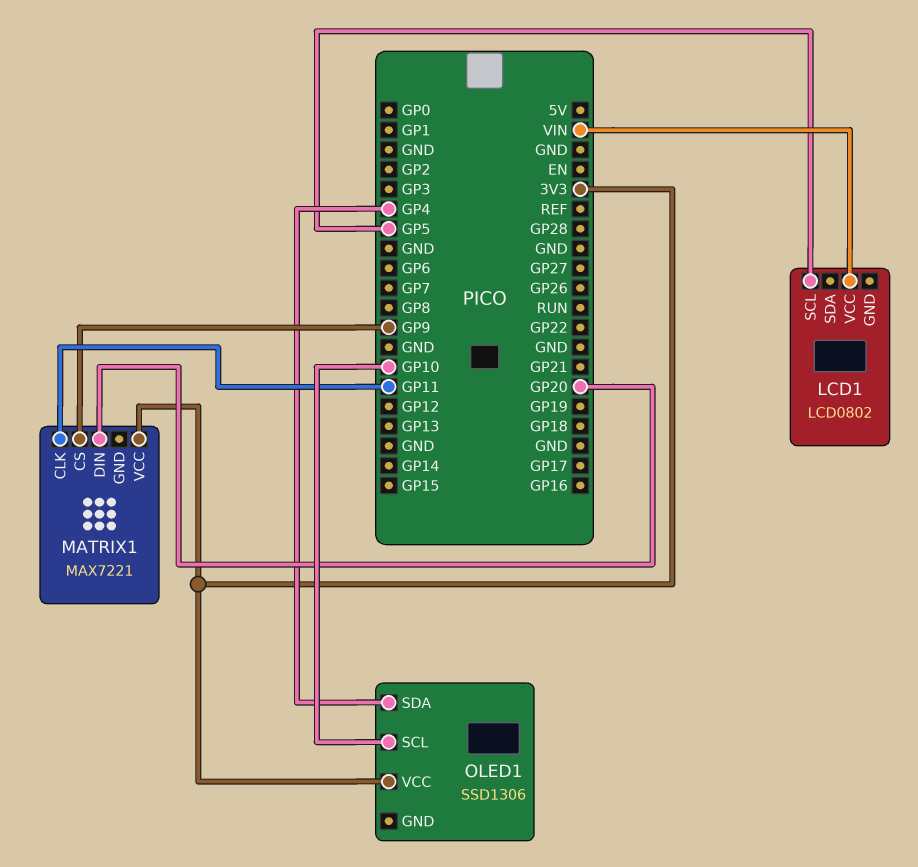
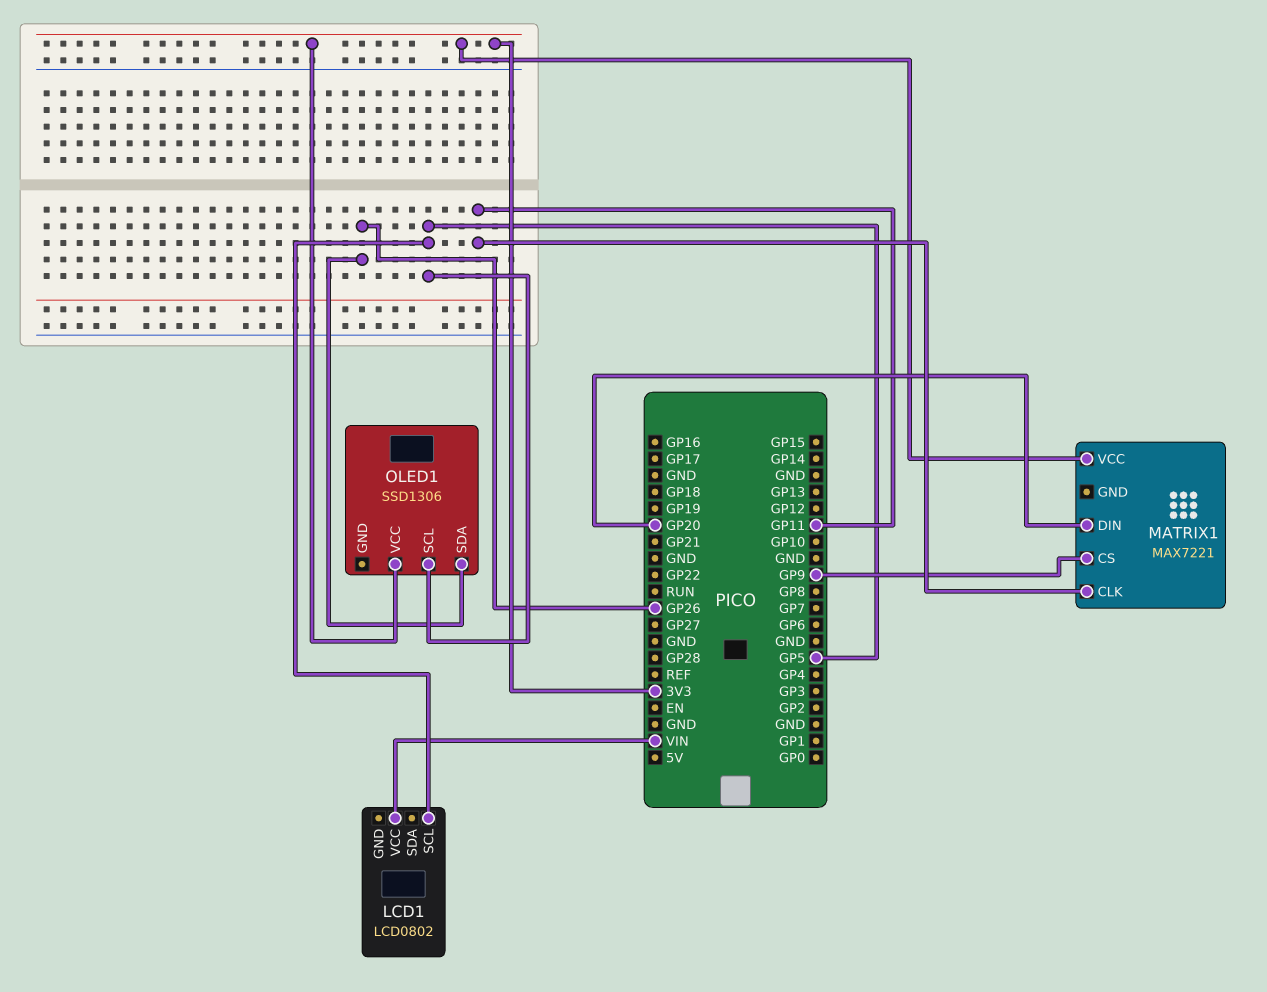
OLED1 pin SCL: GP10 -> GP5
OLED1 pin SDA: GP4 -> GP26

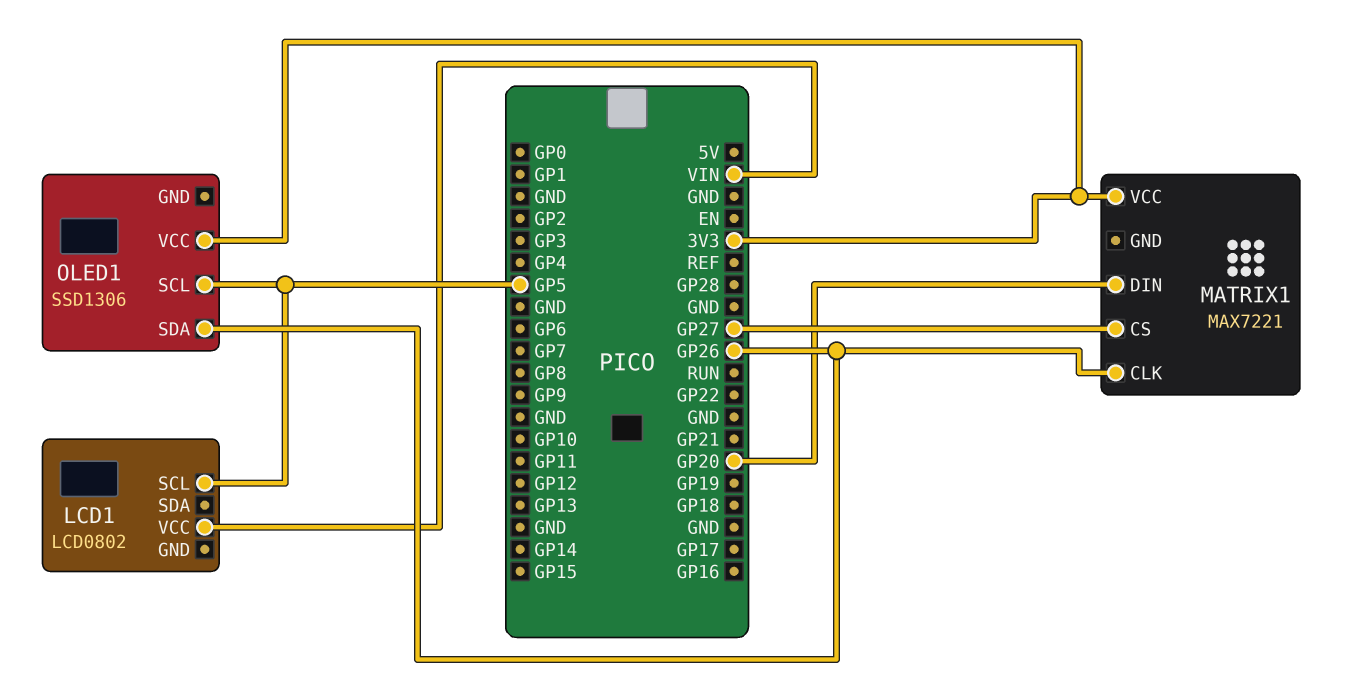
MATRIX1 pin CLK: GP11 -> GP26
MATRIX1 pin CS: GP9 -> GP27

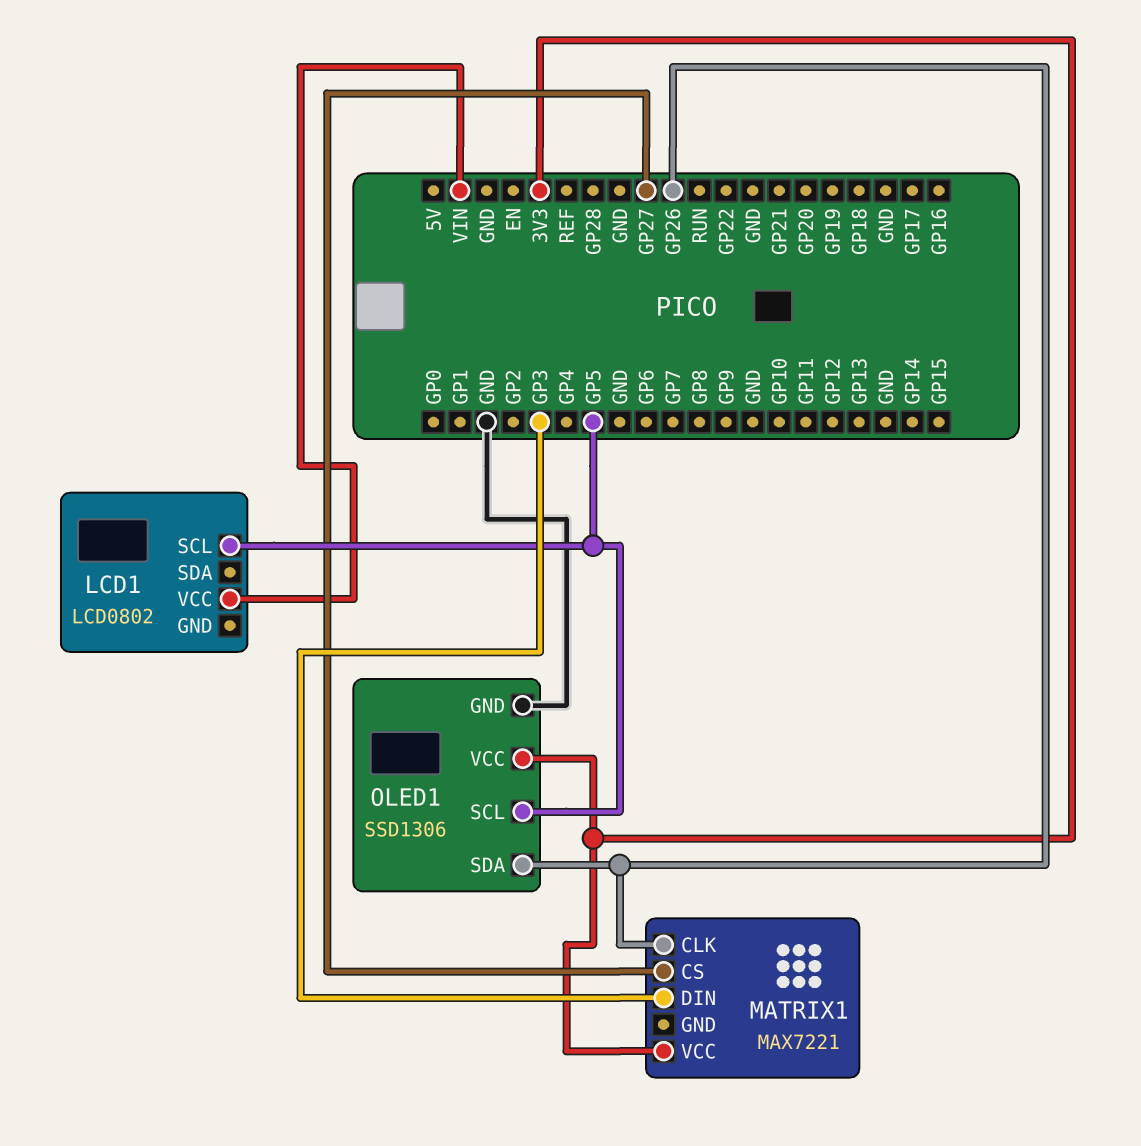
MATRIX1 pin DIN: GP20 -> GP3
OLED1 pin GND: none -> GND

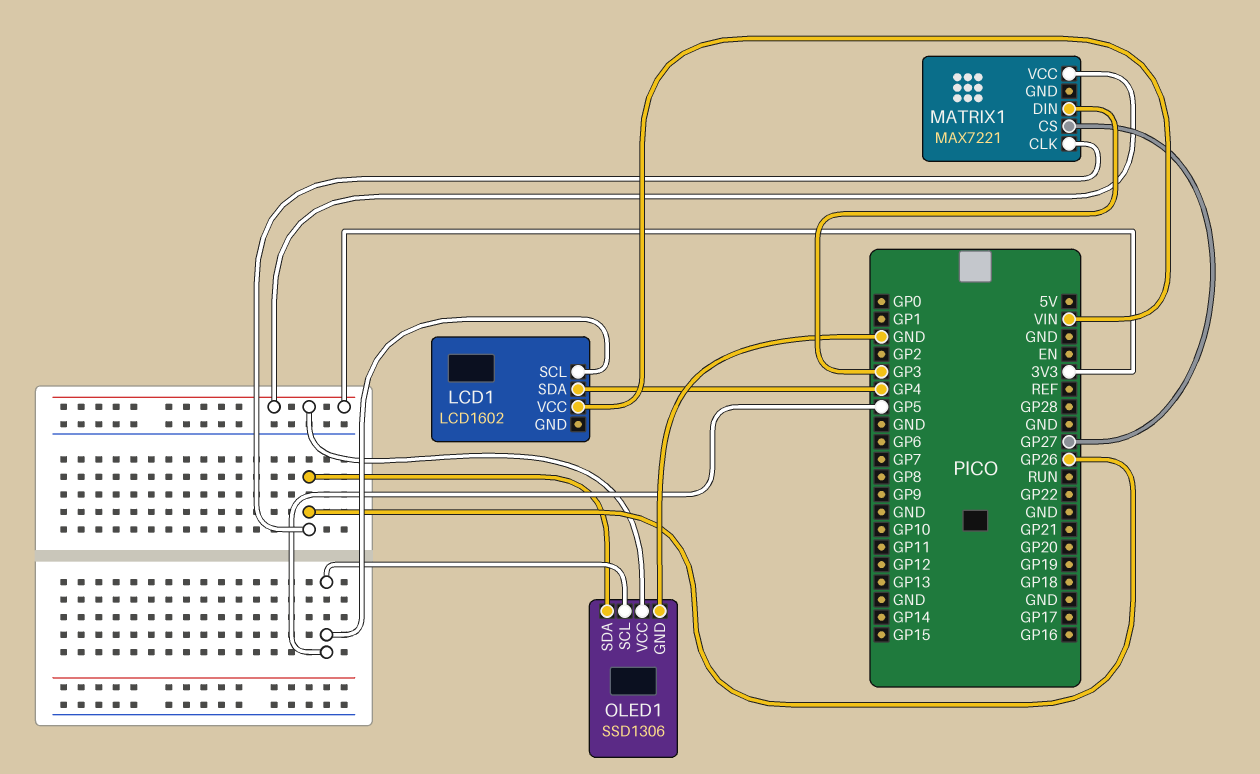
LCD1: LCD0802 -> LCD1602
LCD1 pin SDA: none -> GP4

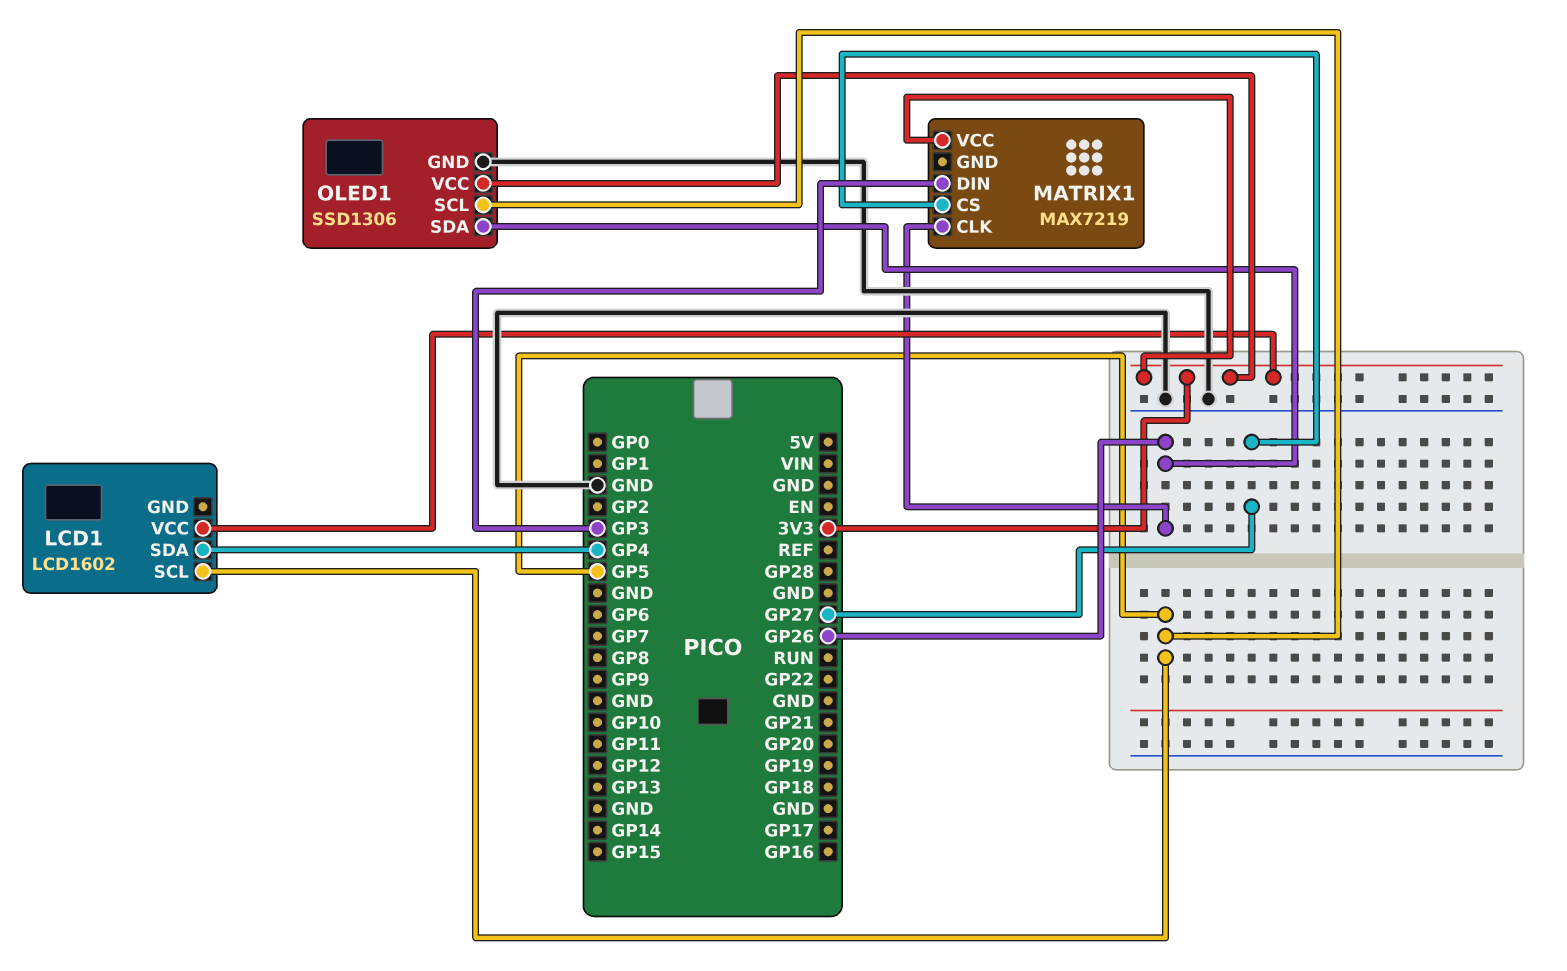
LCD1 pin VCC: VIN -> 3V3
MATRIX1: MAX7221 -> MAX7219

